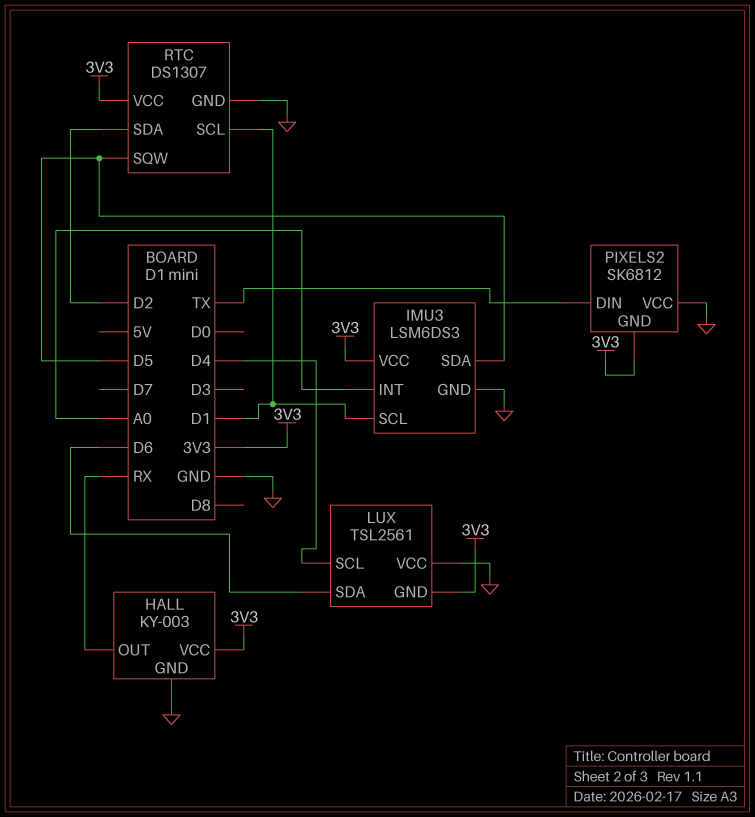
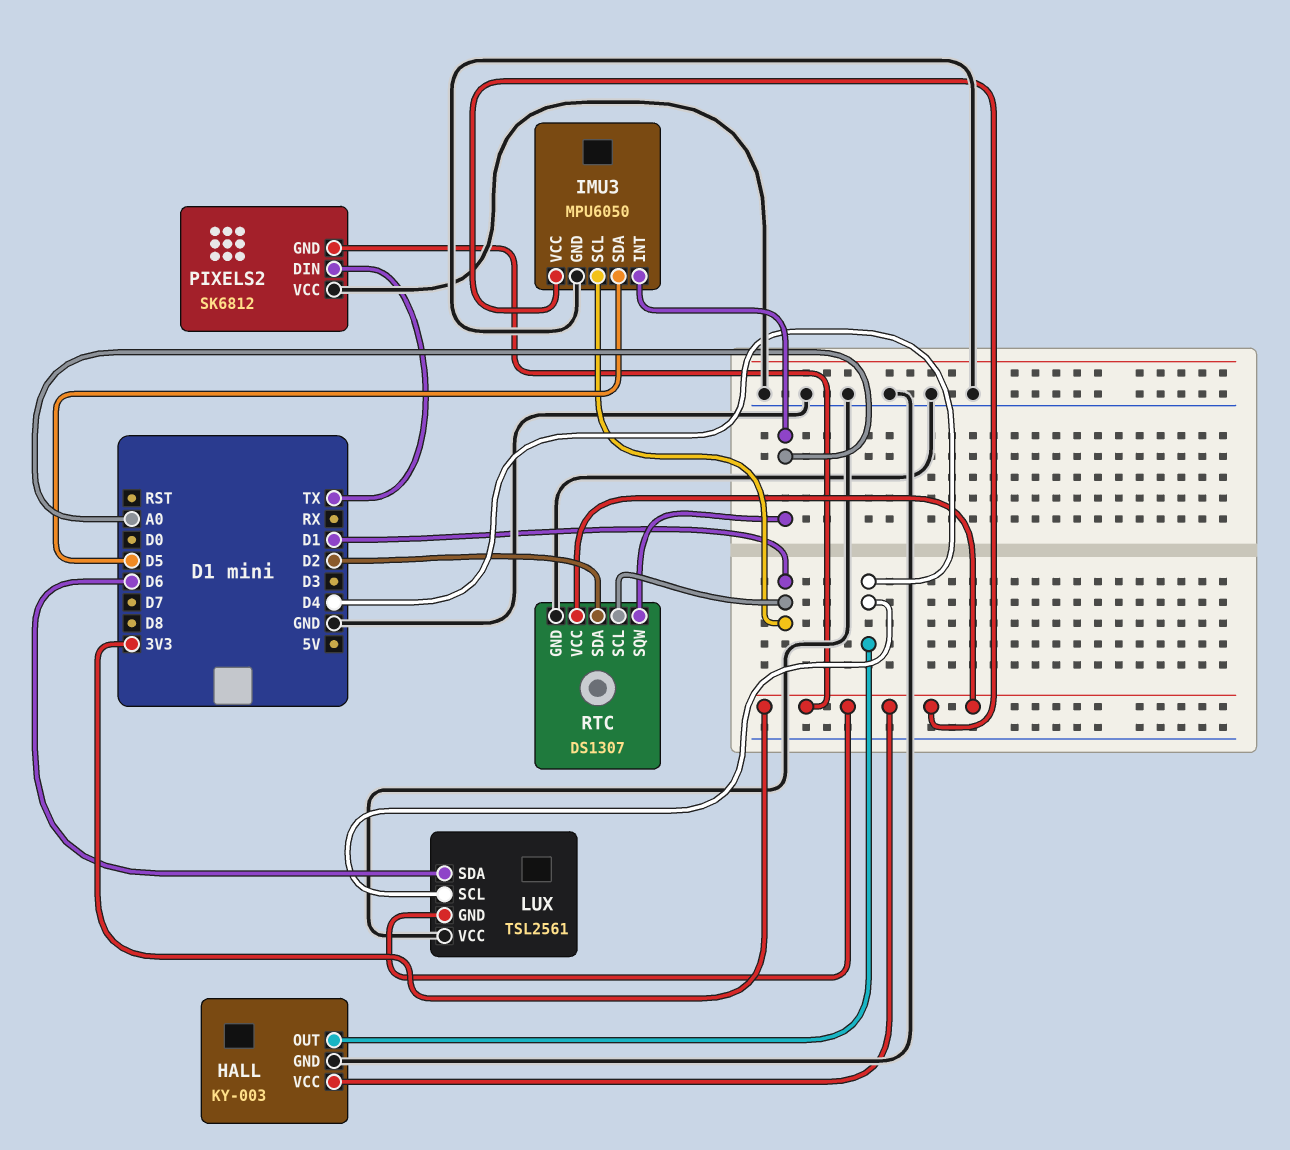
HALL pin OUT: RX -> D4
IMU3: LSM6DS3 -> MPU6050
RTC pin SQW: D5 -> A0

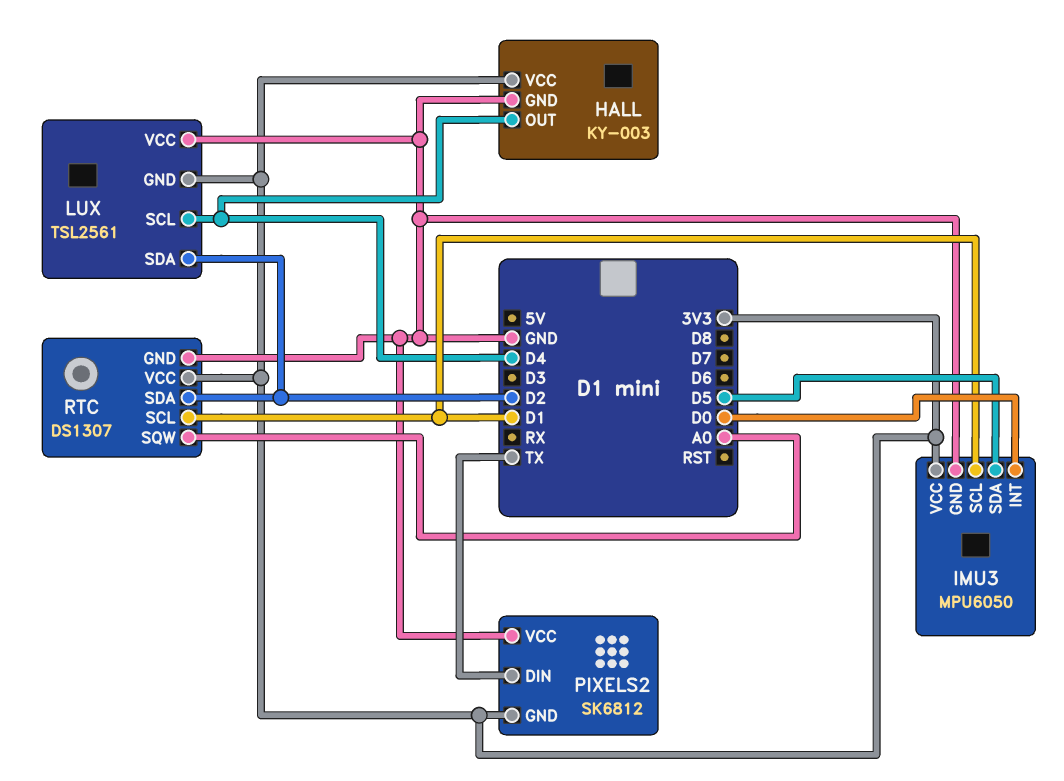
IMU3 pin INT: A0 -> D0
LUX pin SDA: D6 -> D2

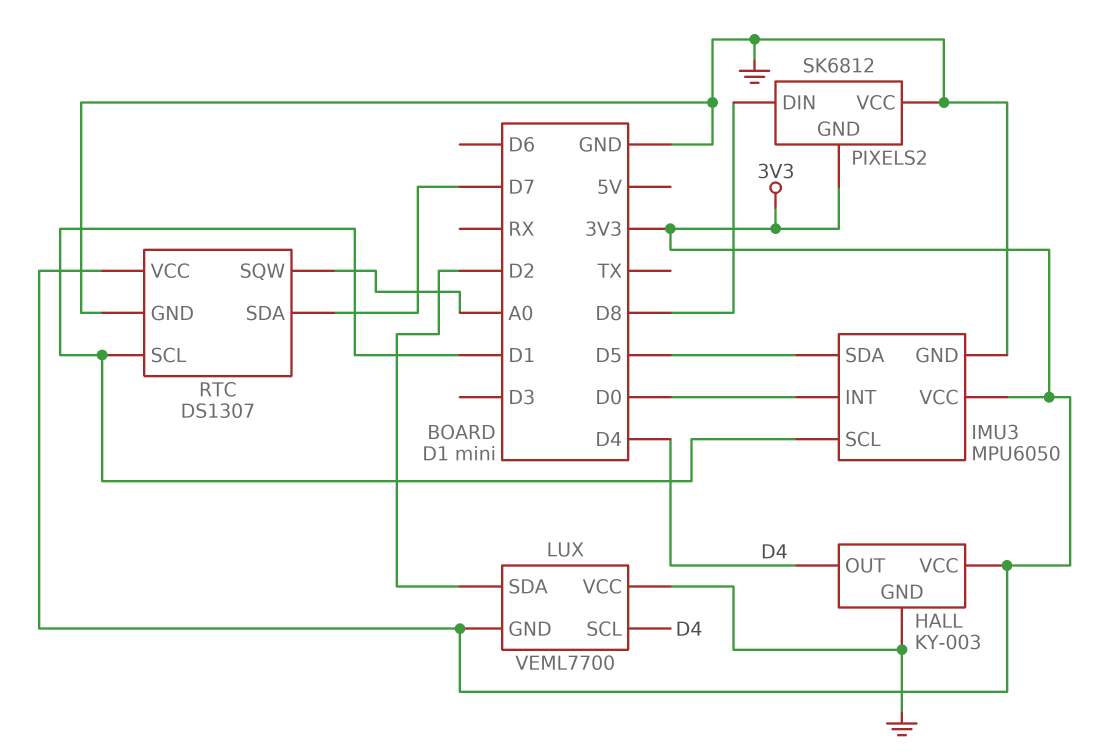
LUX: TSL2561 -> VEML7700
PIXELS2 pin DIN: TX -> D8
RTC pin SDA: D2 -> D7

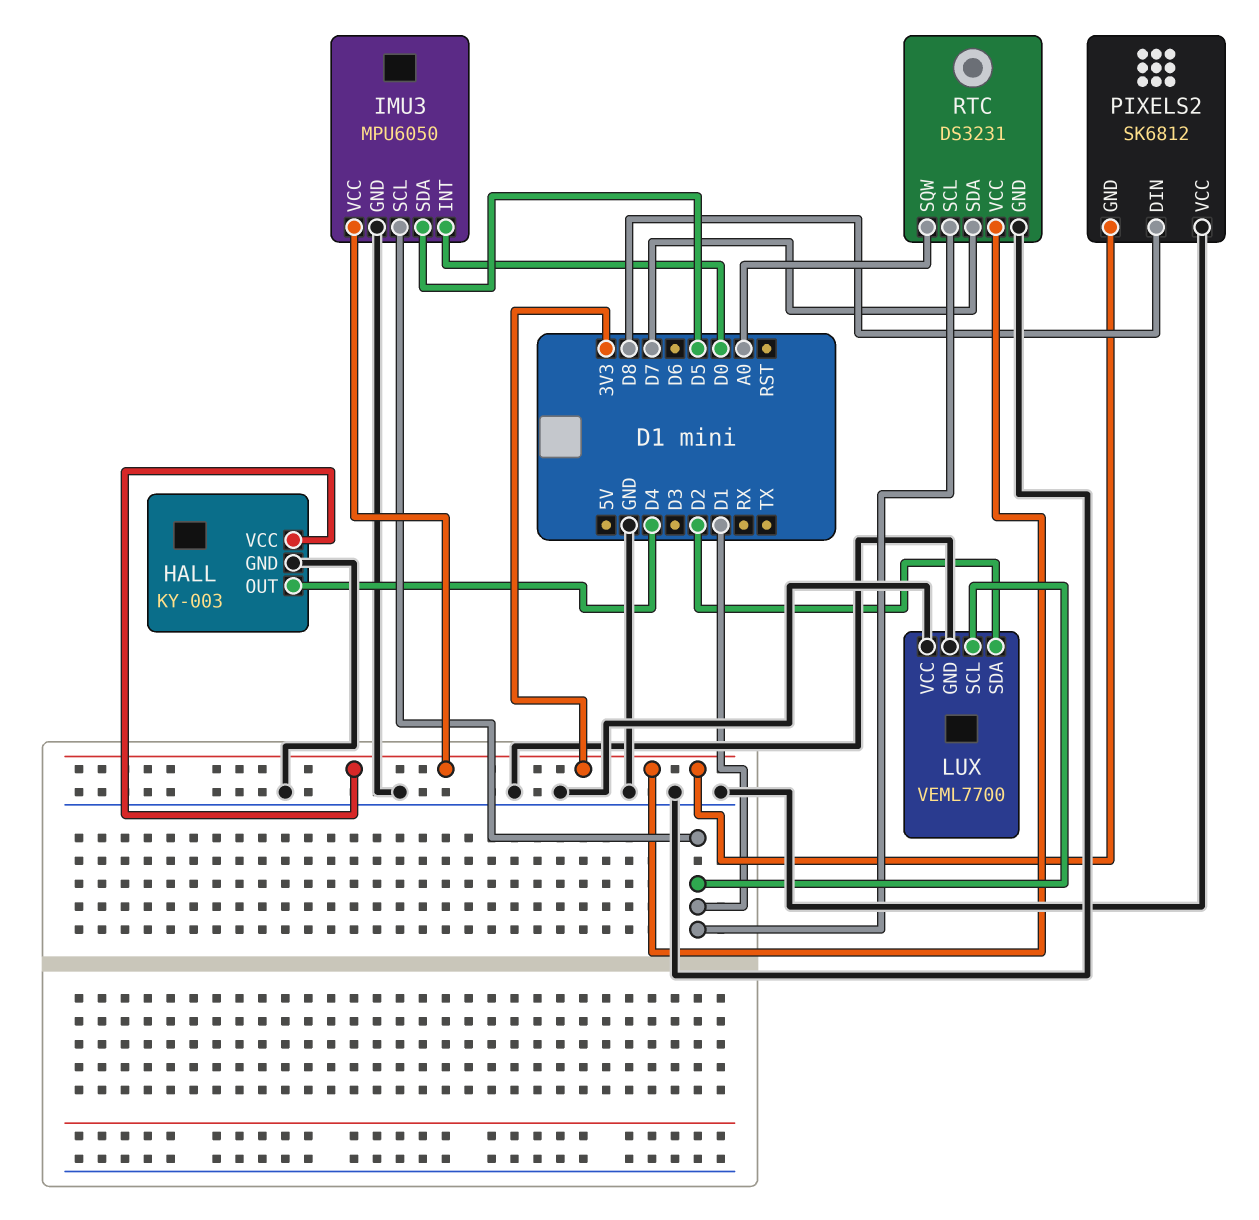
LUX pin GND: 3V3 -> GND
LUX pin SCL: D4 -> D1
RTC: DS1307 -> DS3231

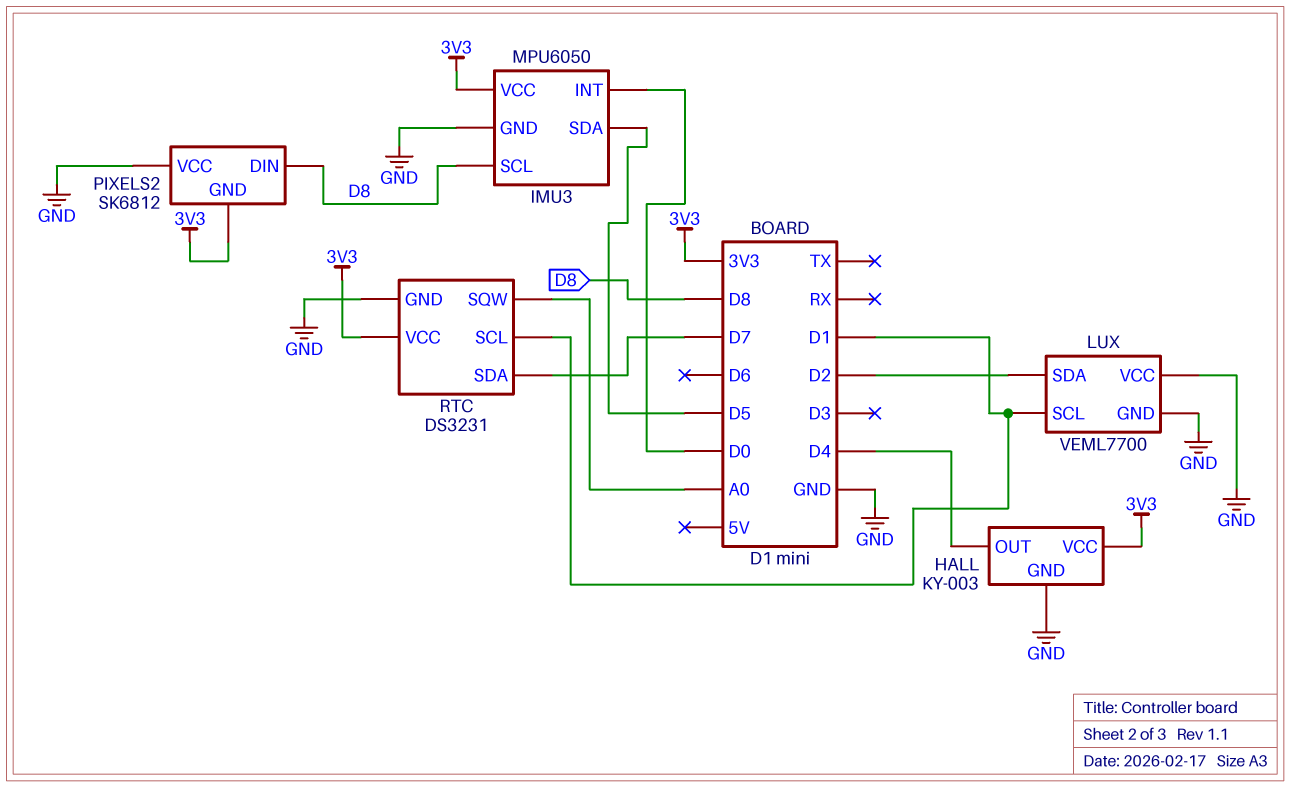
IMU3 pin SCL: D1 -> D8

